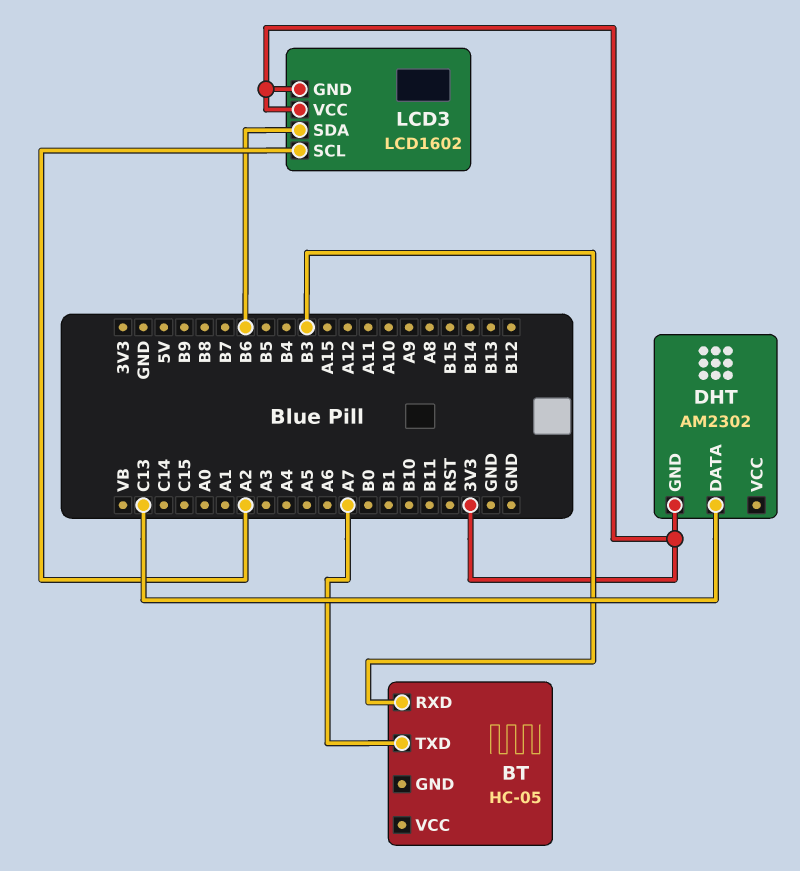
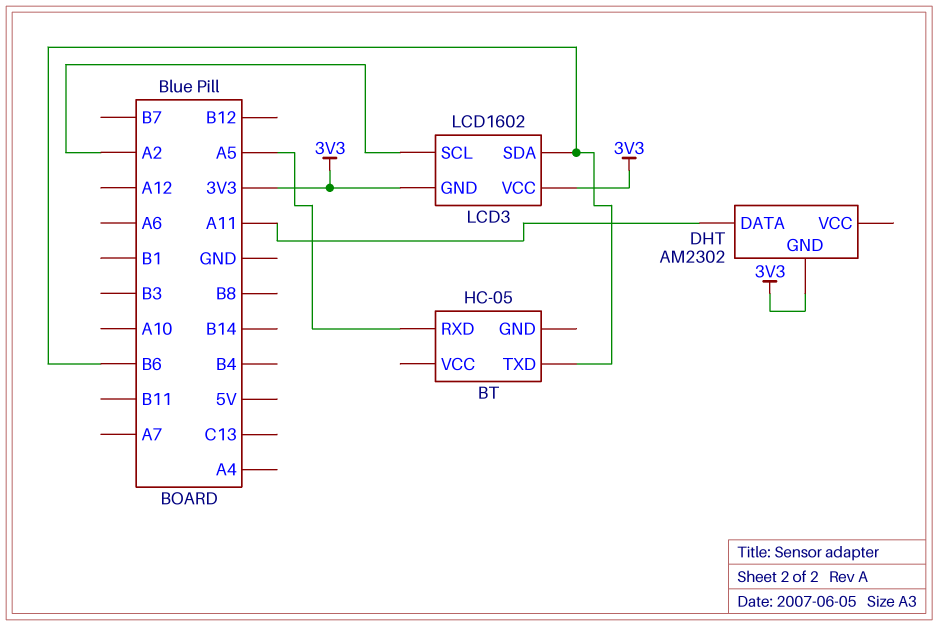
BT pin RXD: B3 -> A5
BT pin TXD: A7 -> B6
DHT pin DATA: C13 -> A11

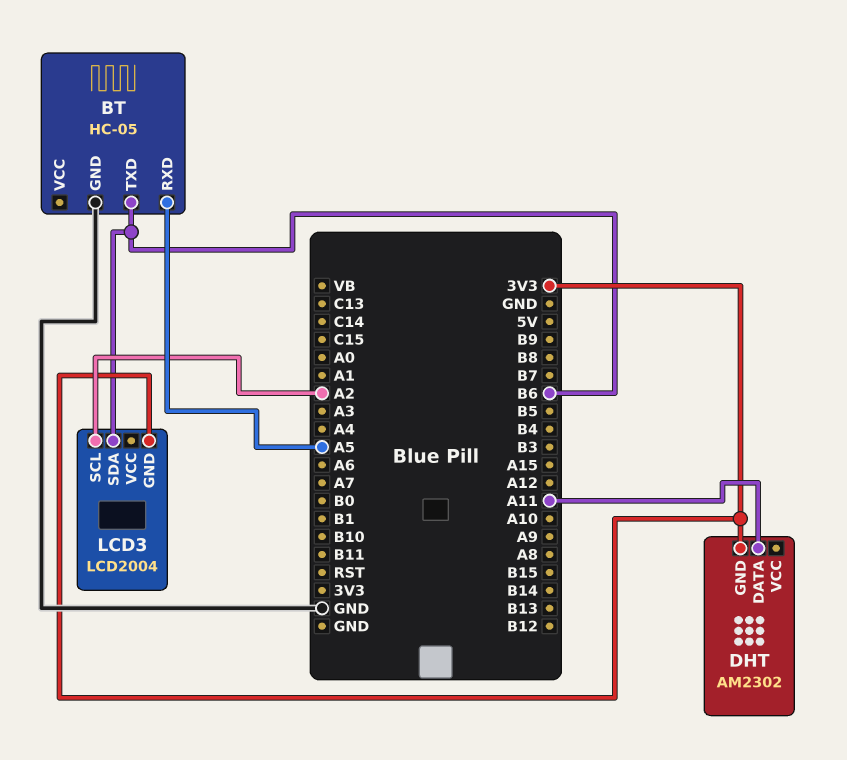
BT pin GND: none -> GND
LCD3: LCD1602 -> LCD2004
LCD3 pin VCC: 3V3 -> none

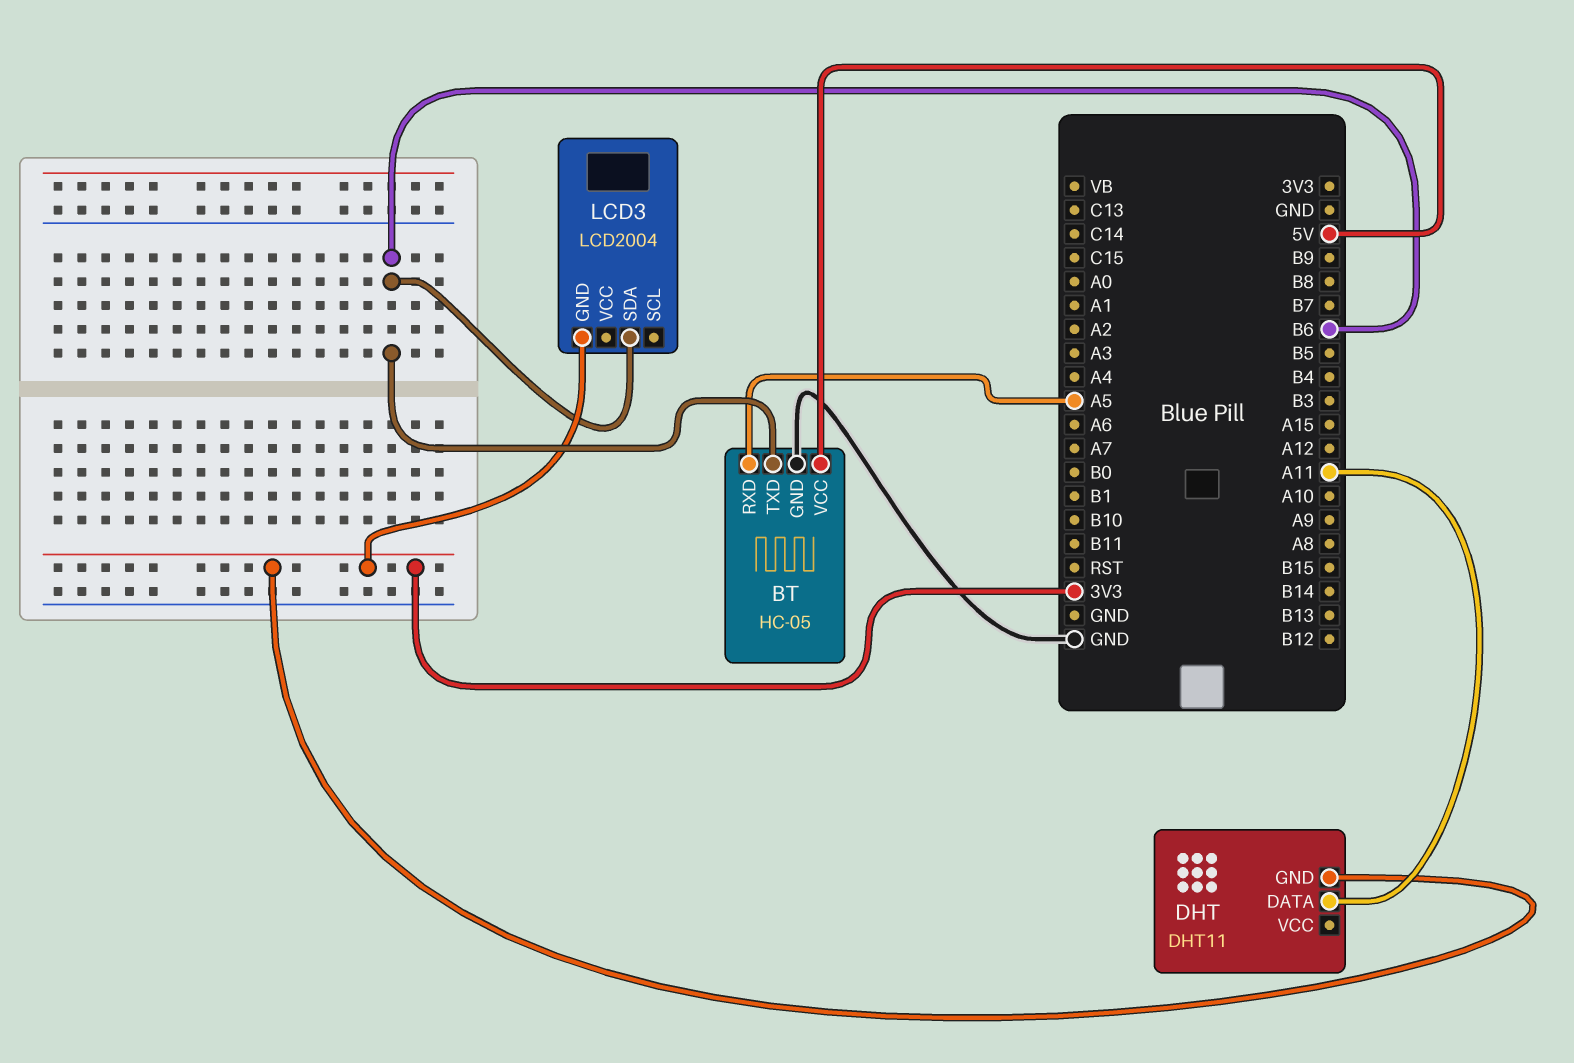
BT pin VCC: none -> 5V
DHT: AM2302 -> DHT11
LCD3 pin SCL: A2 -> none

